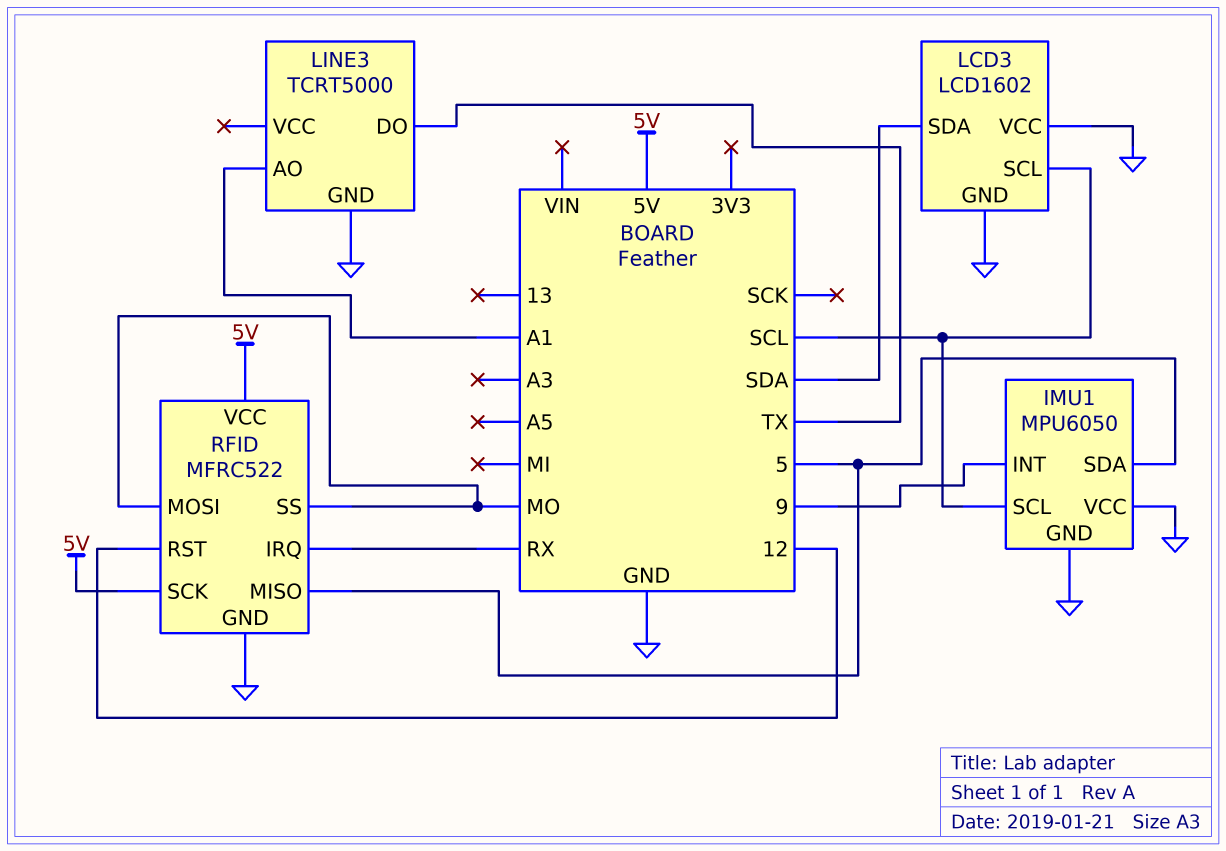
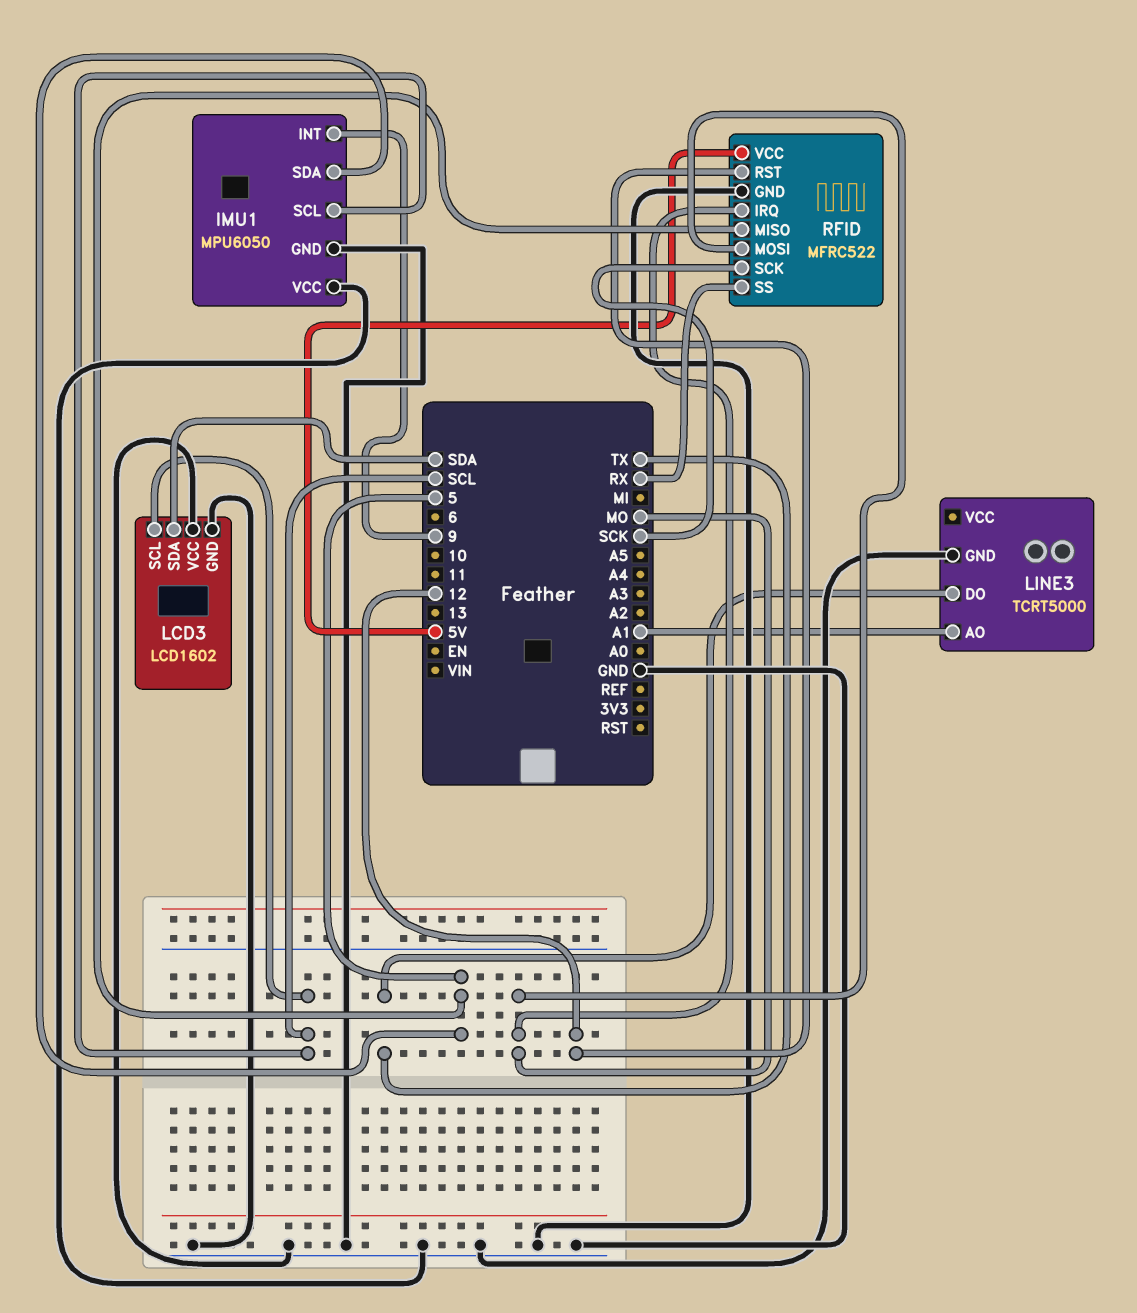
RFID pin IRQ: RX -> MO
RFID pin SCK: 5V -> SCK
RFID pin SS: MO -> RX

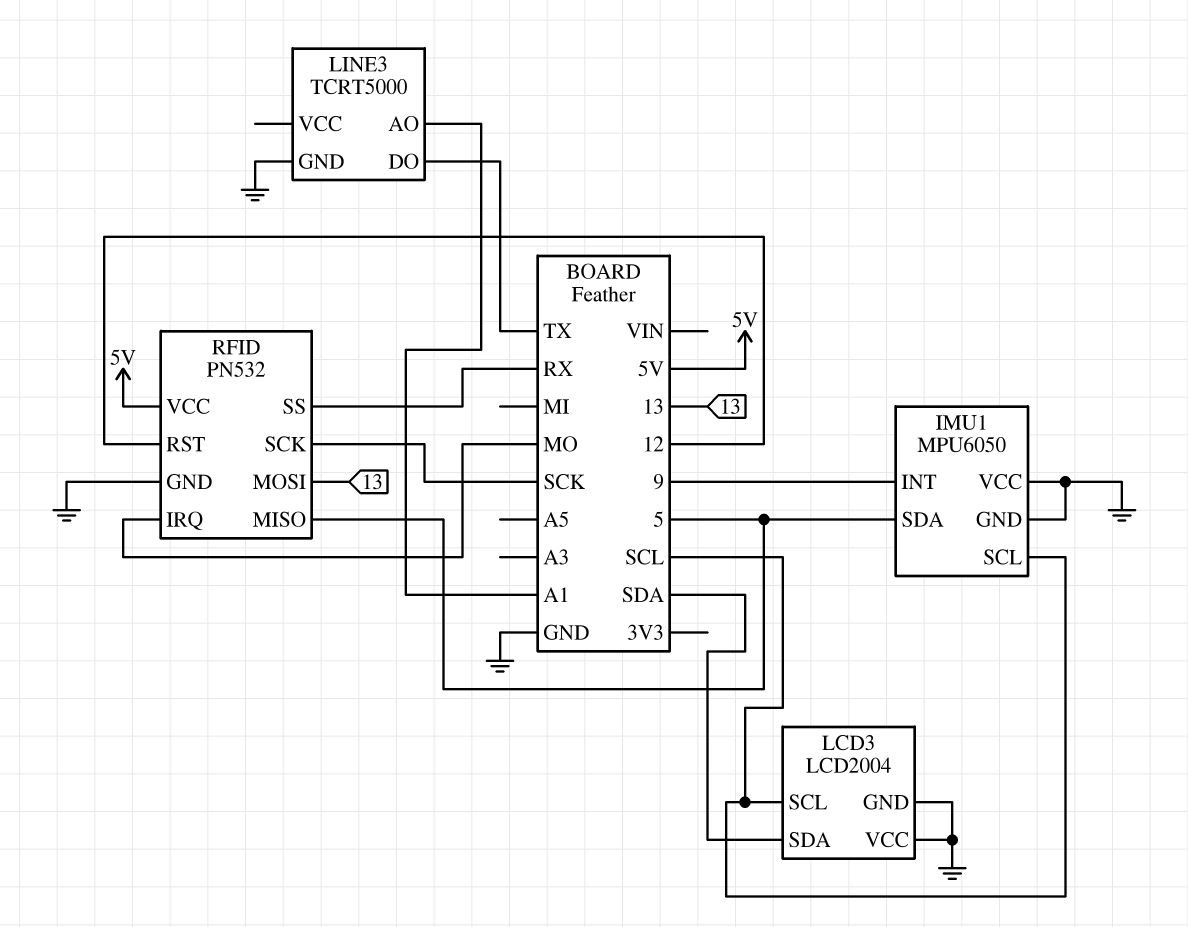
LCD3: LCD1602 -> LCD2004
RFID: MFRC522 -> PN532
RFID pin MOSI: MO -> 13

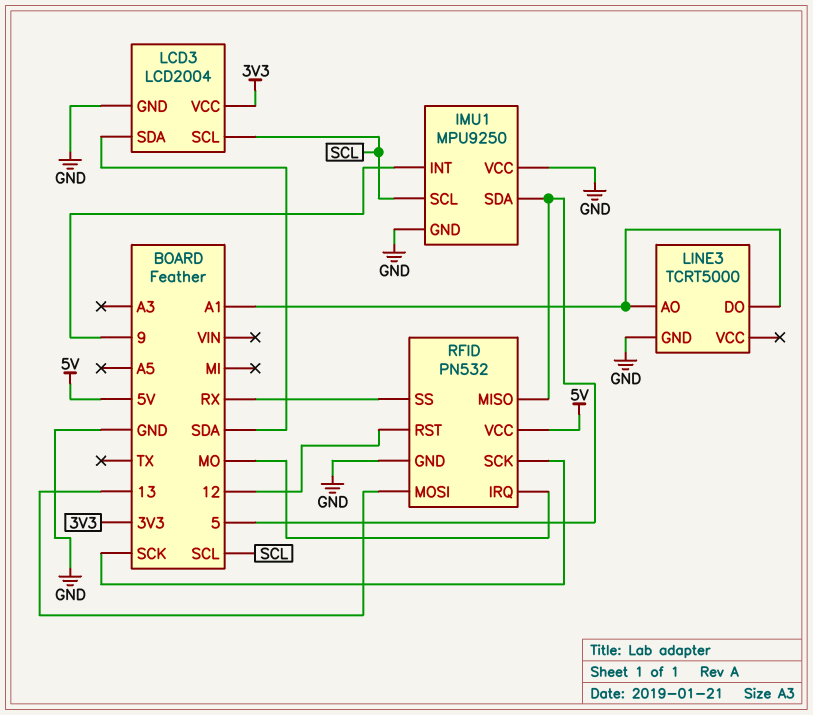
IMU1: MPU6050 -> MPU9250
LCD3 pin VCC: GND -> 3V3
LINE3 pin DO: TX -> A1

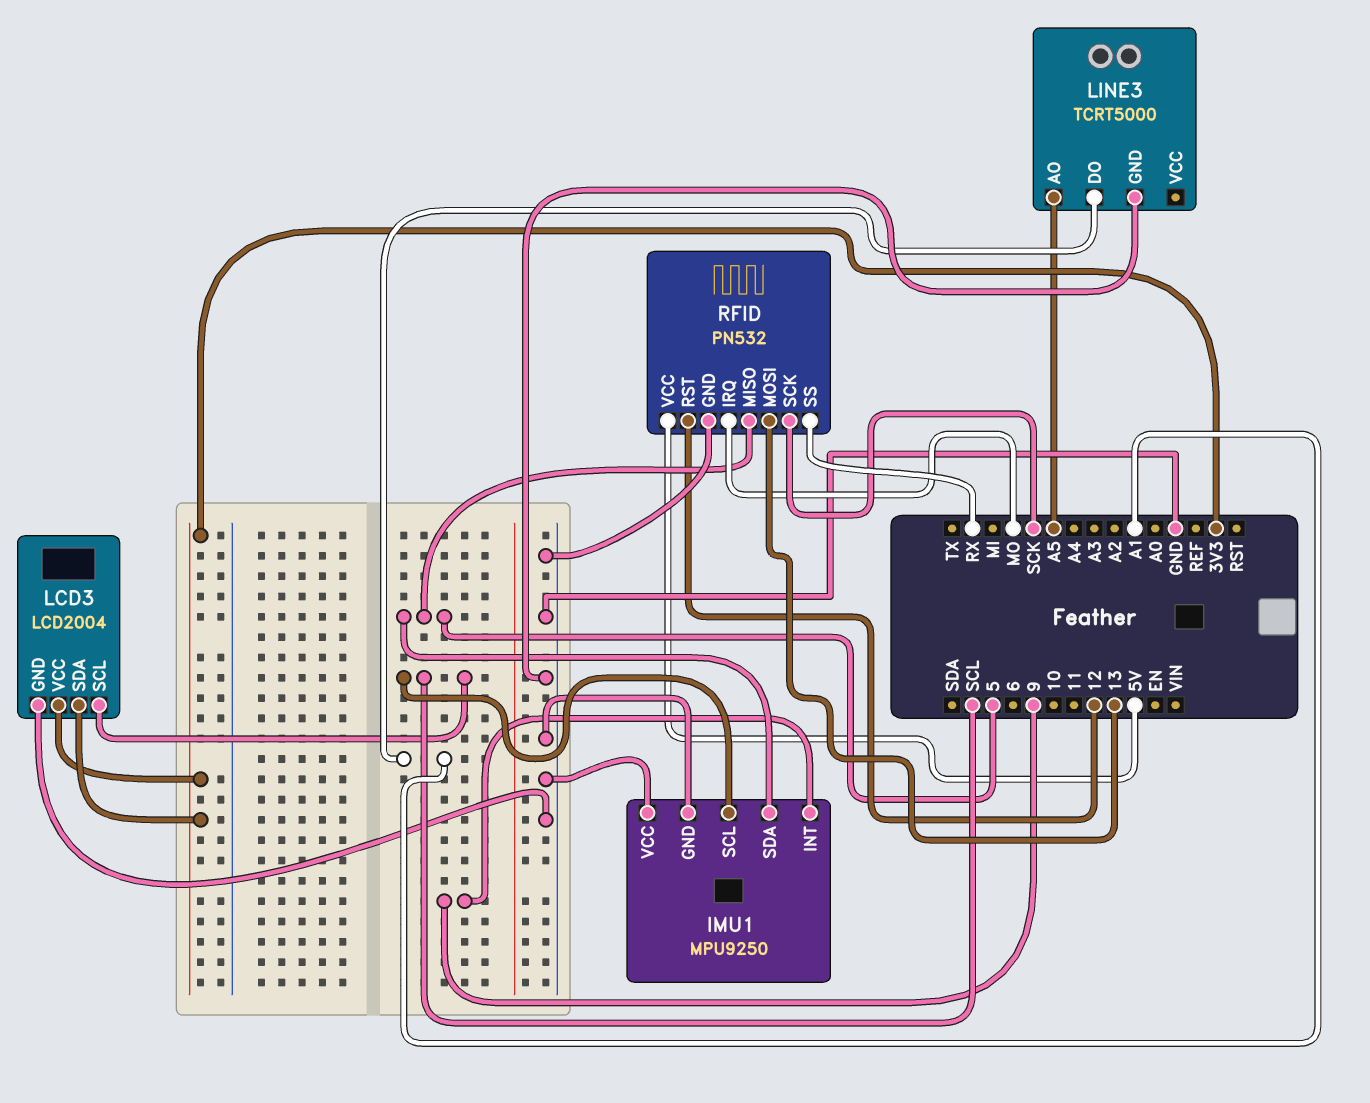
LCD3 pin SDA: SDA -> 3V3
LINE3 pin AO: A1 -> A5

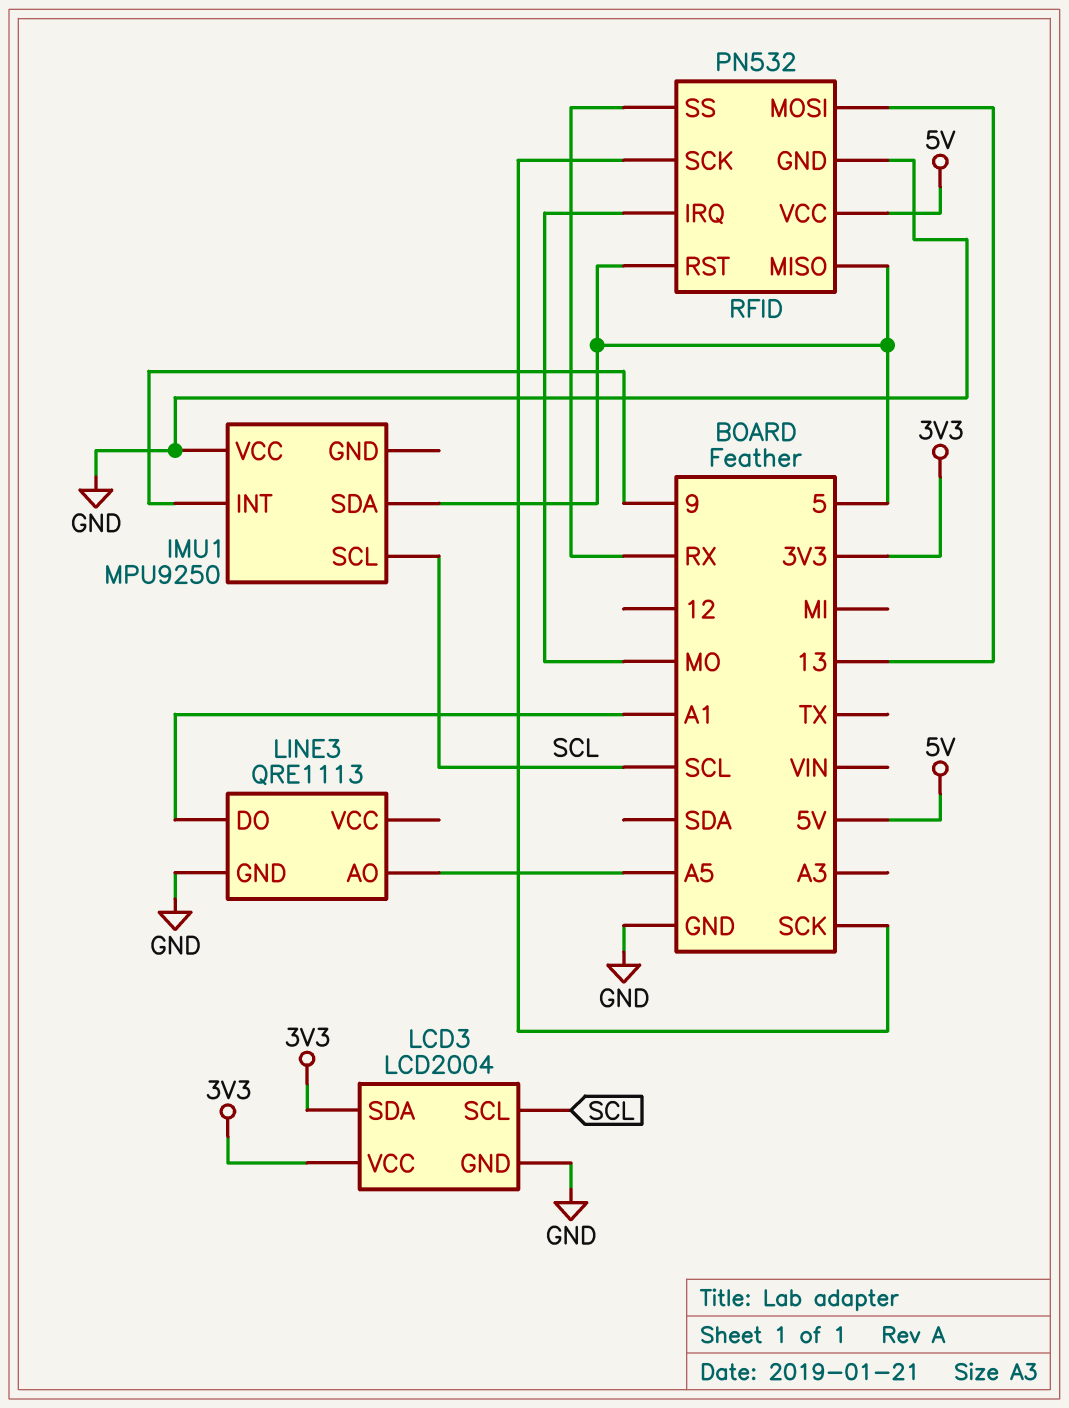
IMU1 pin GND: GND -> none
LINE3: TCRT5000 -> QRE1113
RFID pin RST: 12 -> 5

